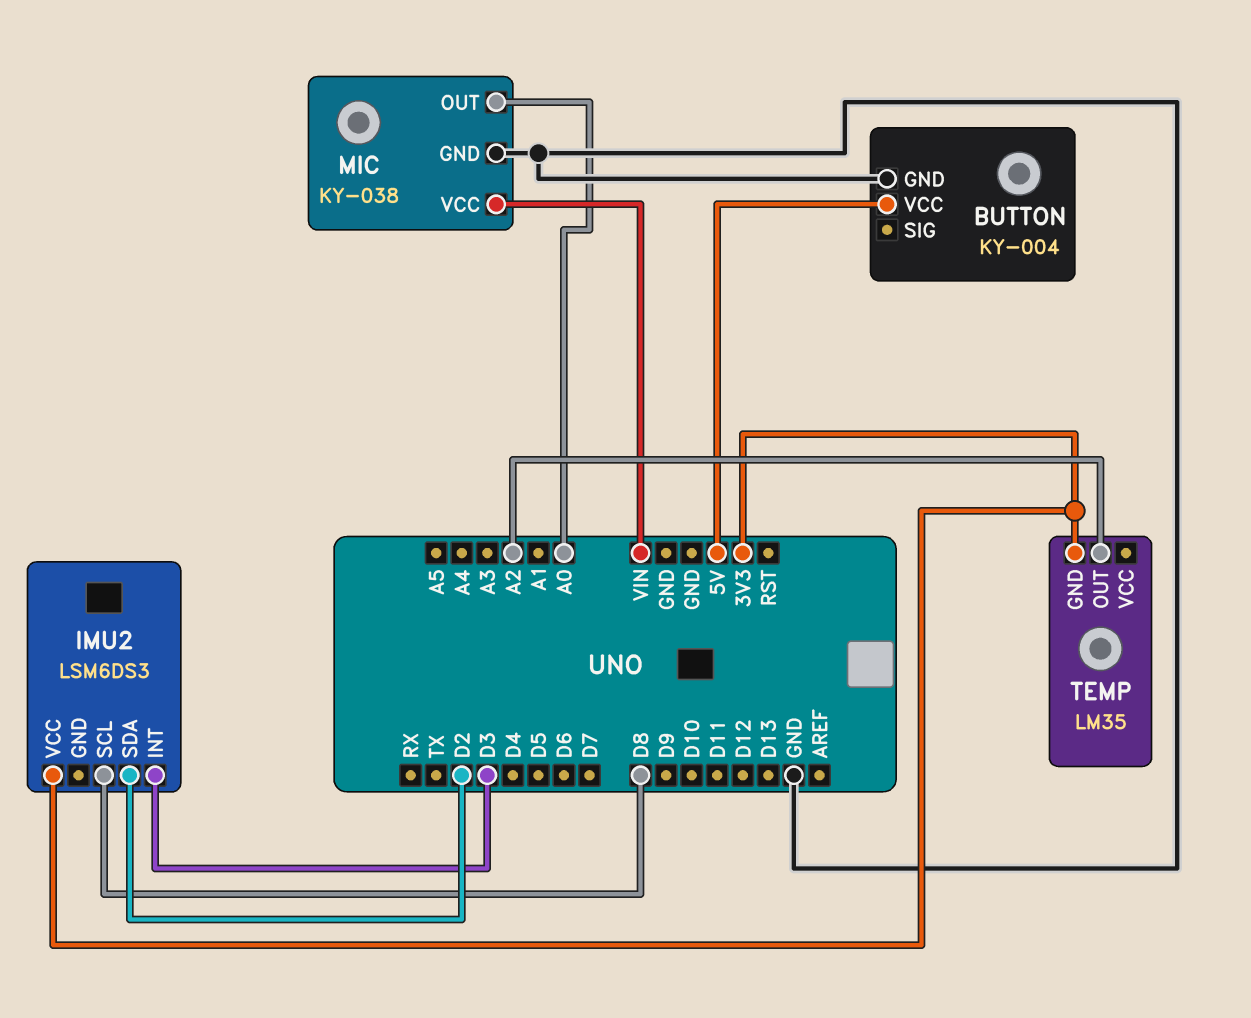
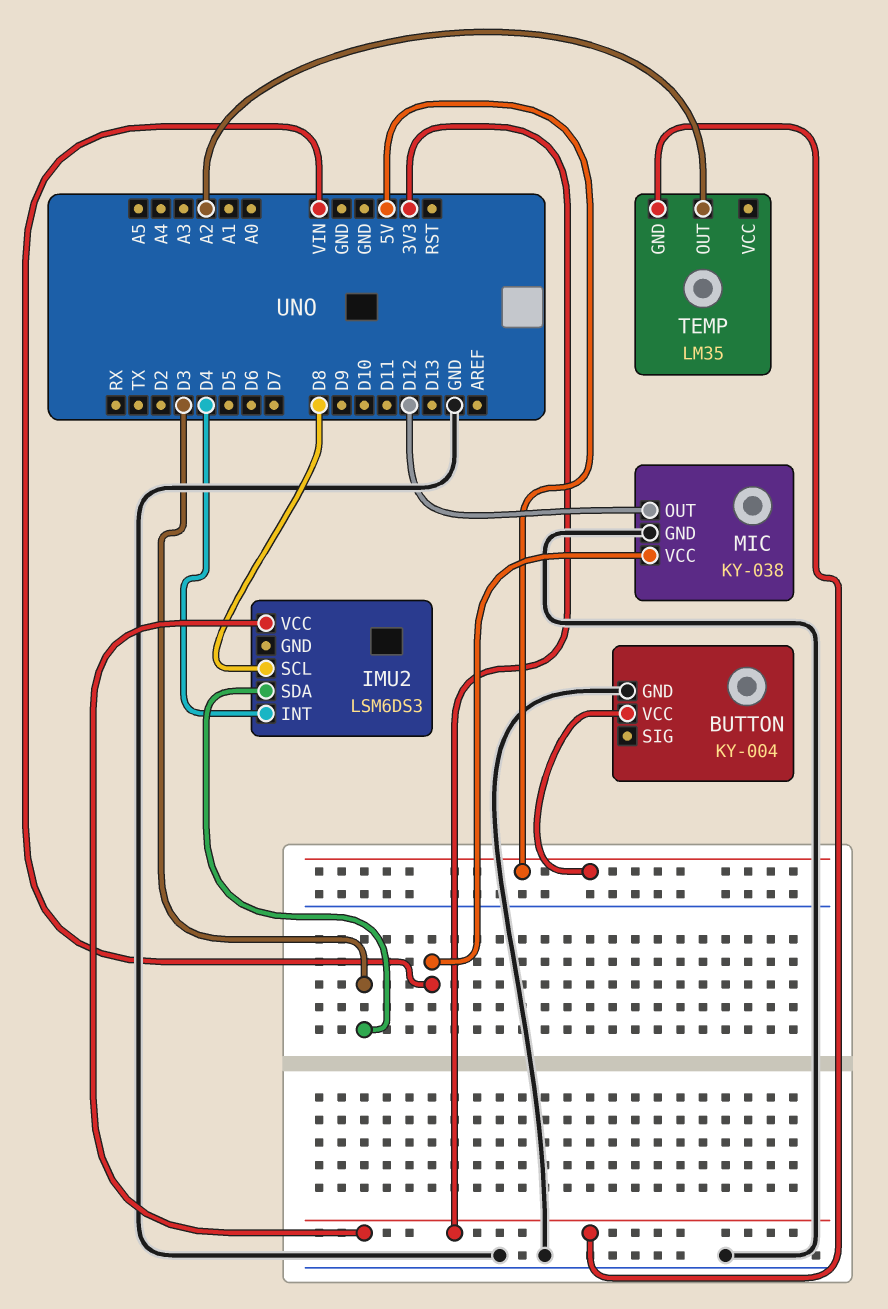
IMU2 pin INT: D3 -> D4
IMU2 pin SDA: D2 -> D3
MIC pin OUT: A0 -> D12

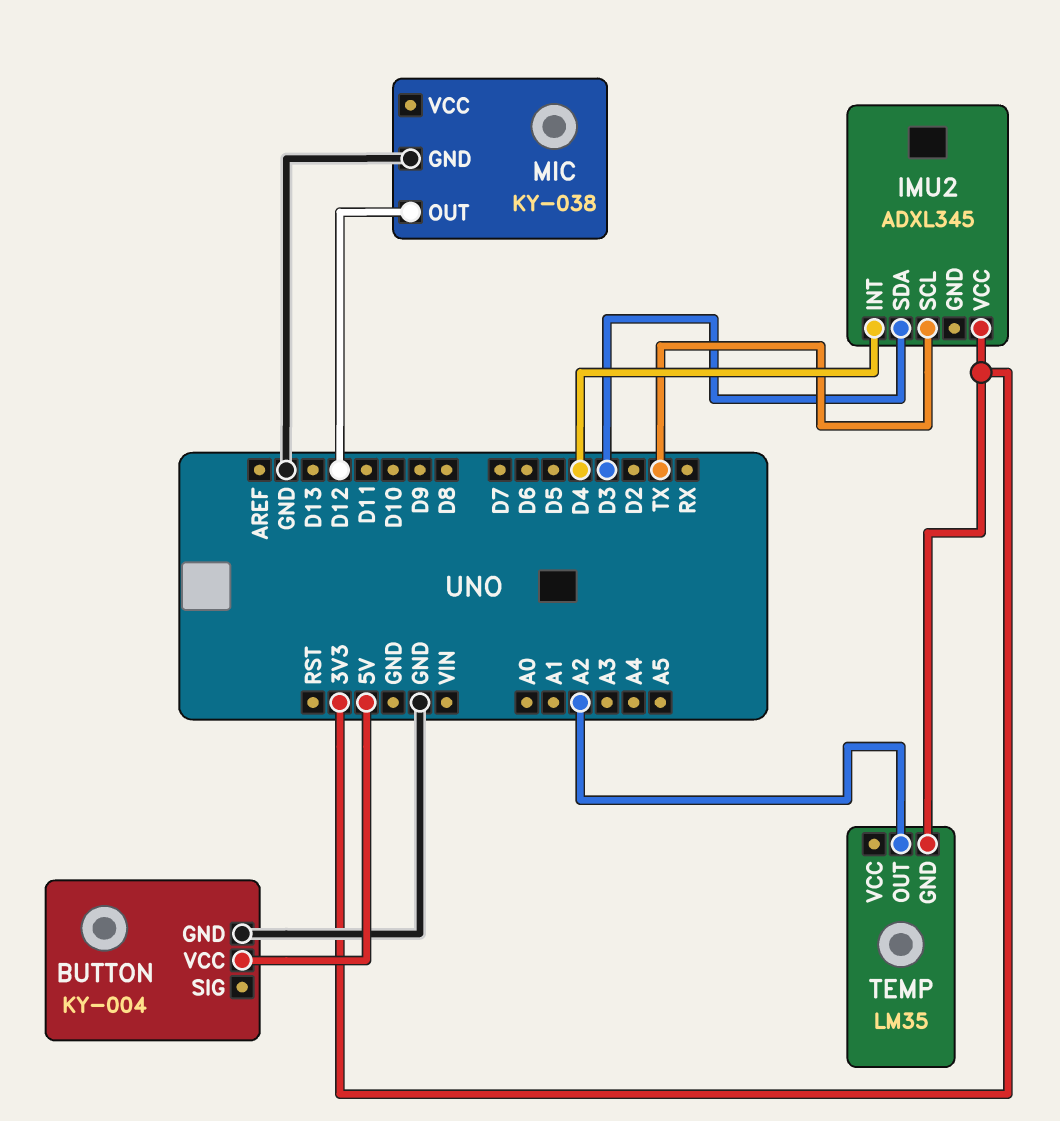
IMU2: LSM6DS3 -> ADXL345
IMU2 pin SCL: D8 -> TX
MIC pin VCC: VIN -> none

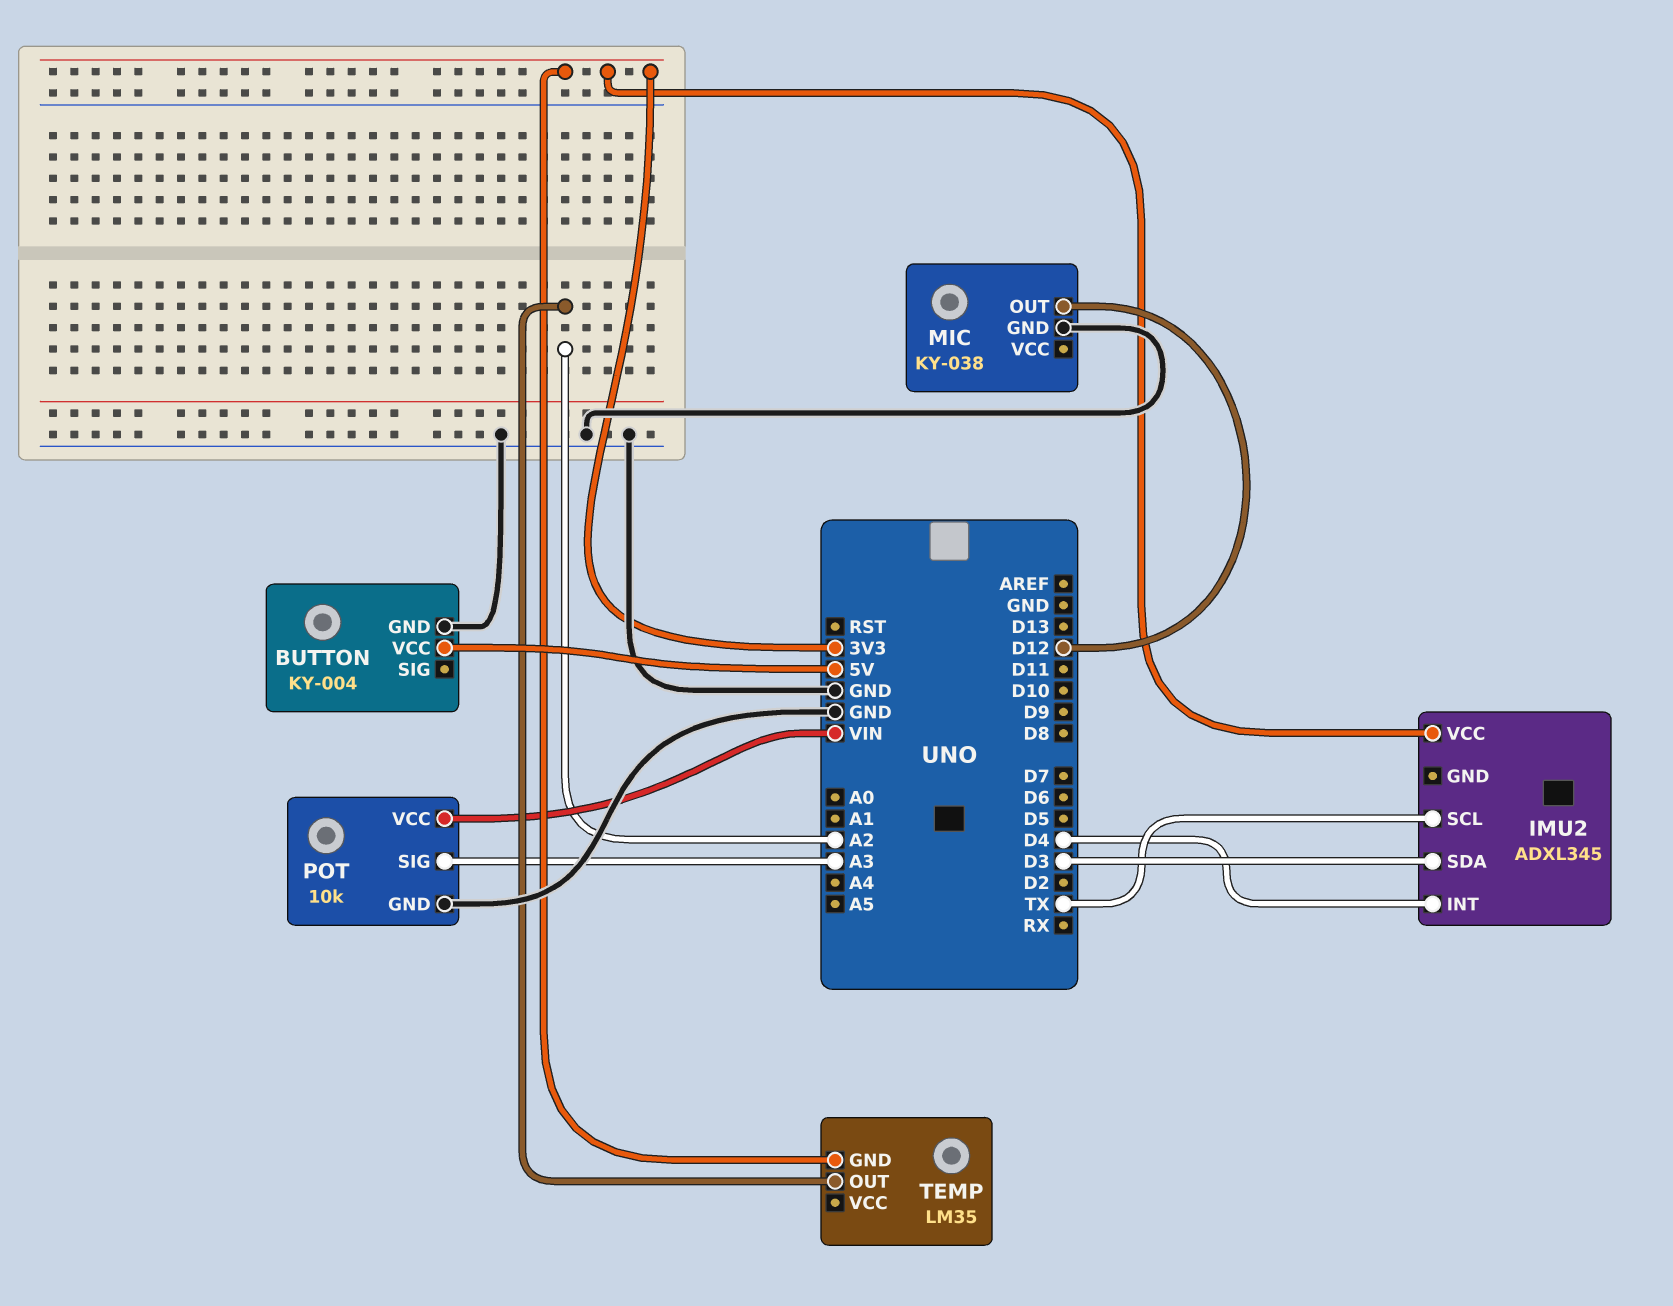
POT: none -> 10k
POT pin GND: none -> GND
POT pin SIG: none -> A3
POT pin VCC: none -> VIN

